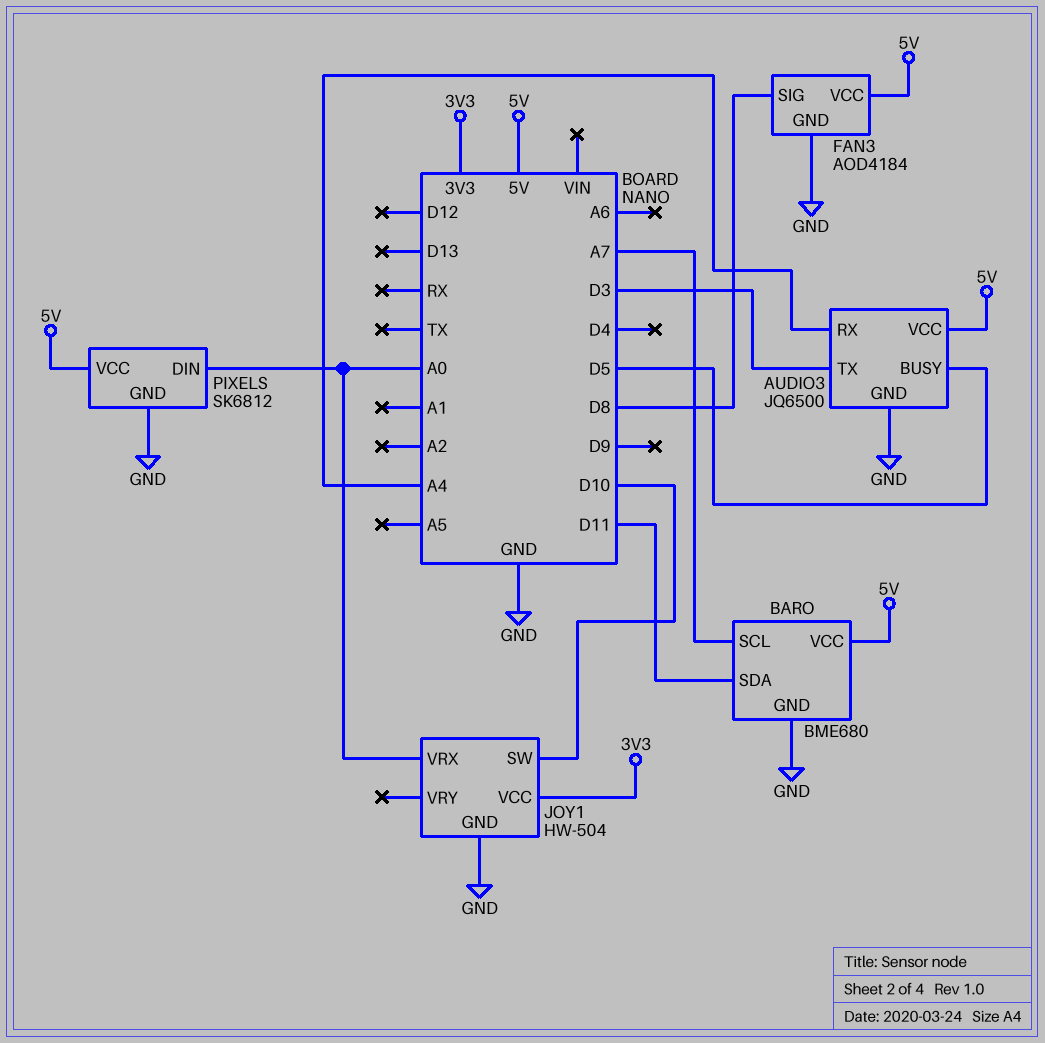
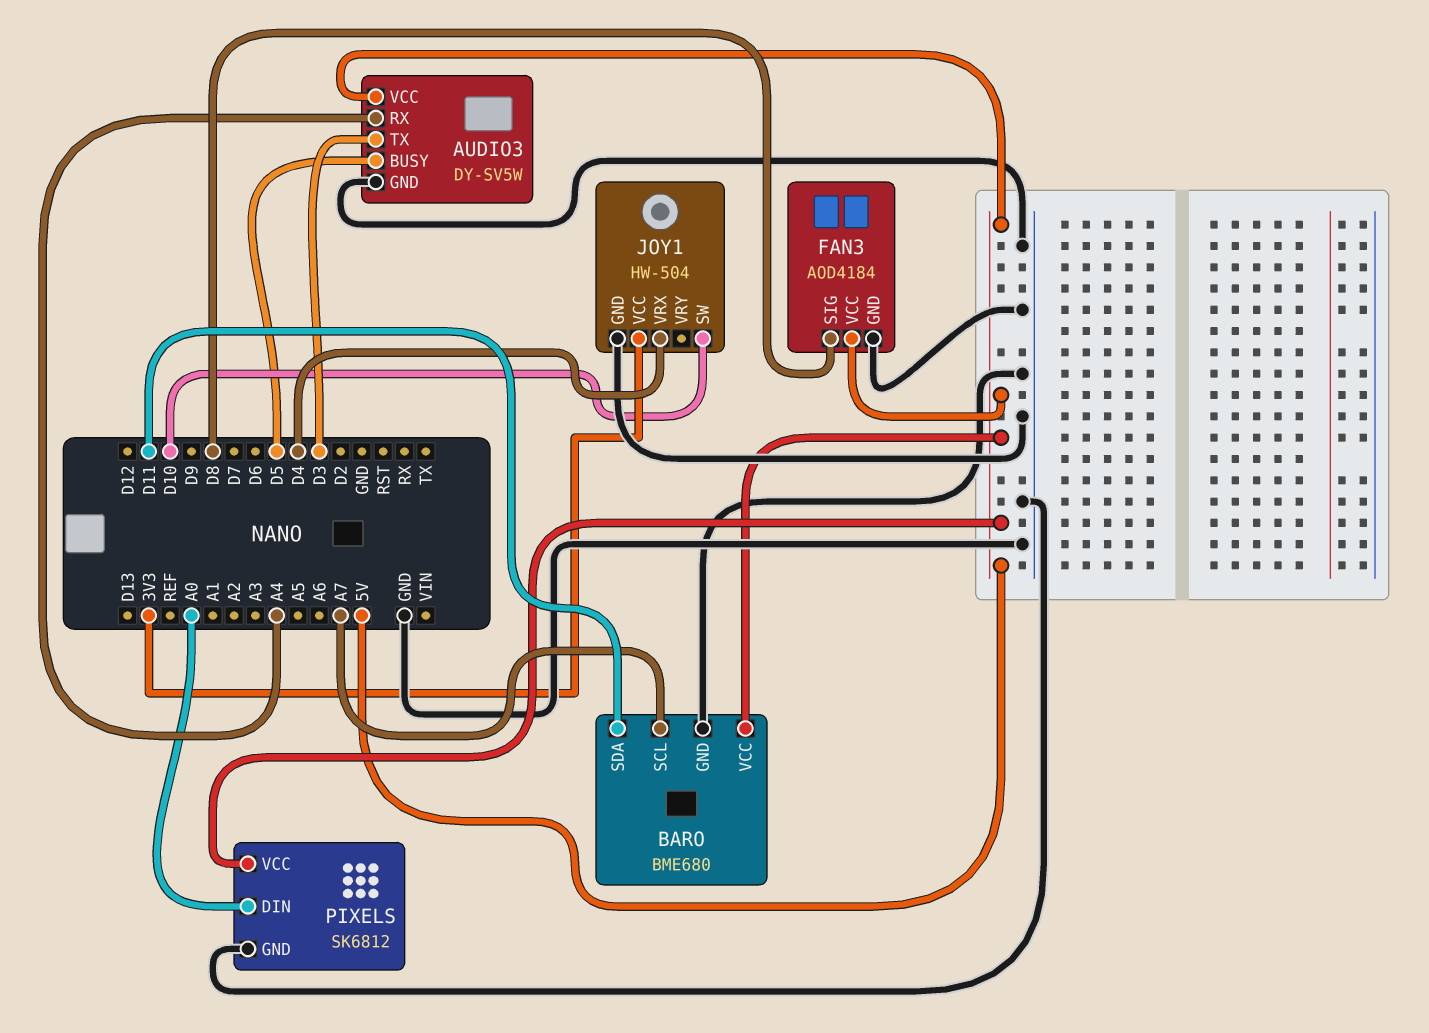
AUDIO3: JQ6500 -> DY-SV5W
JOY1 pin VRX: A0 -> D4

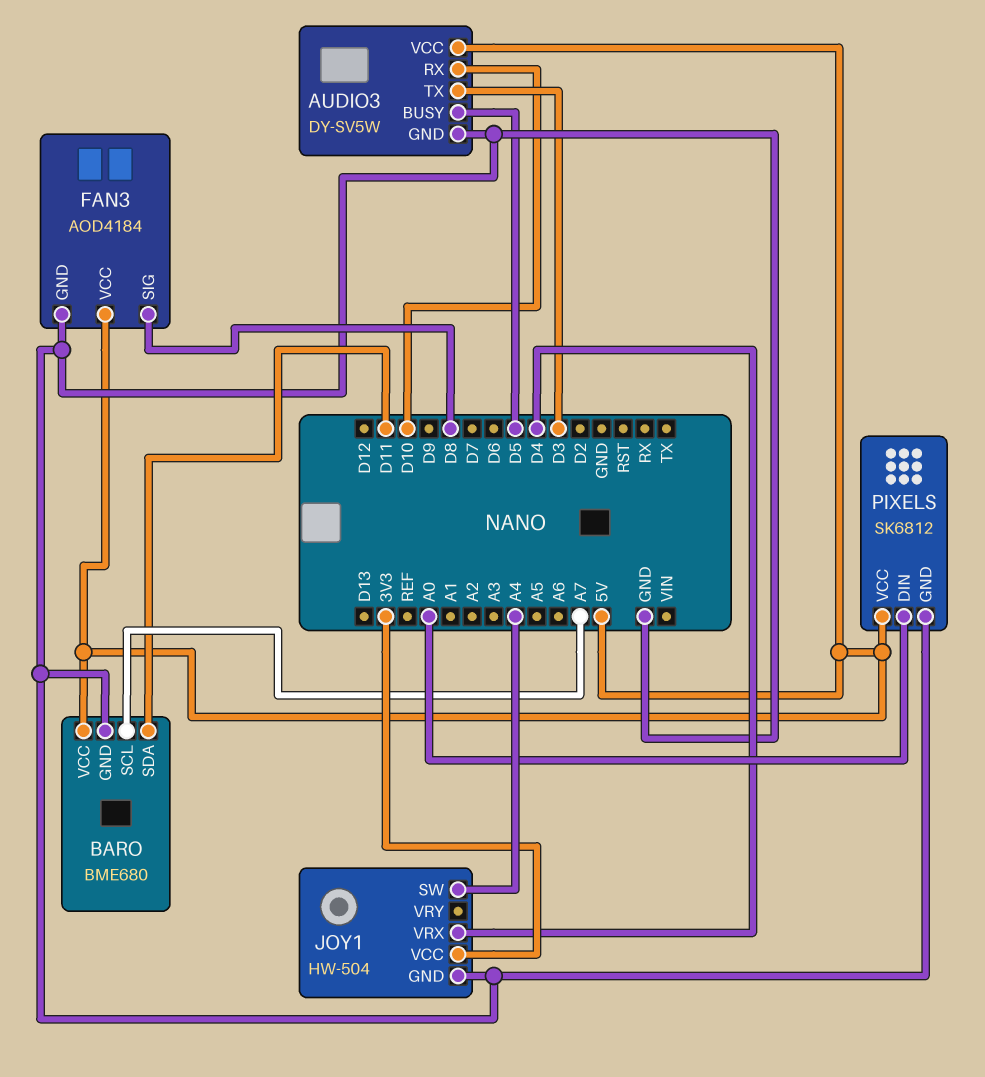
AUDIO3 pin RX: A4 -> D10
JOY1 pin SW: D10 -> A4

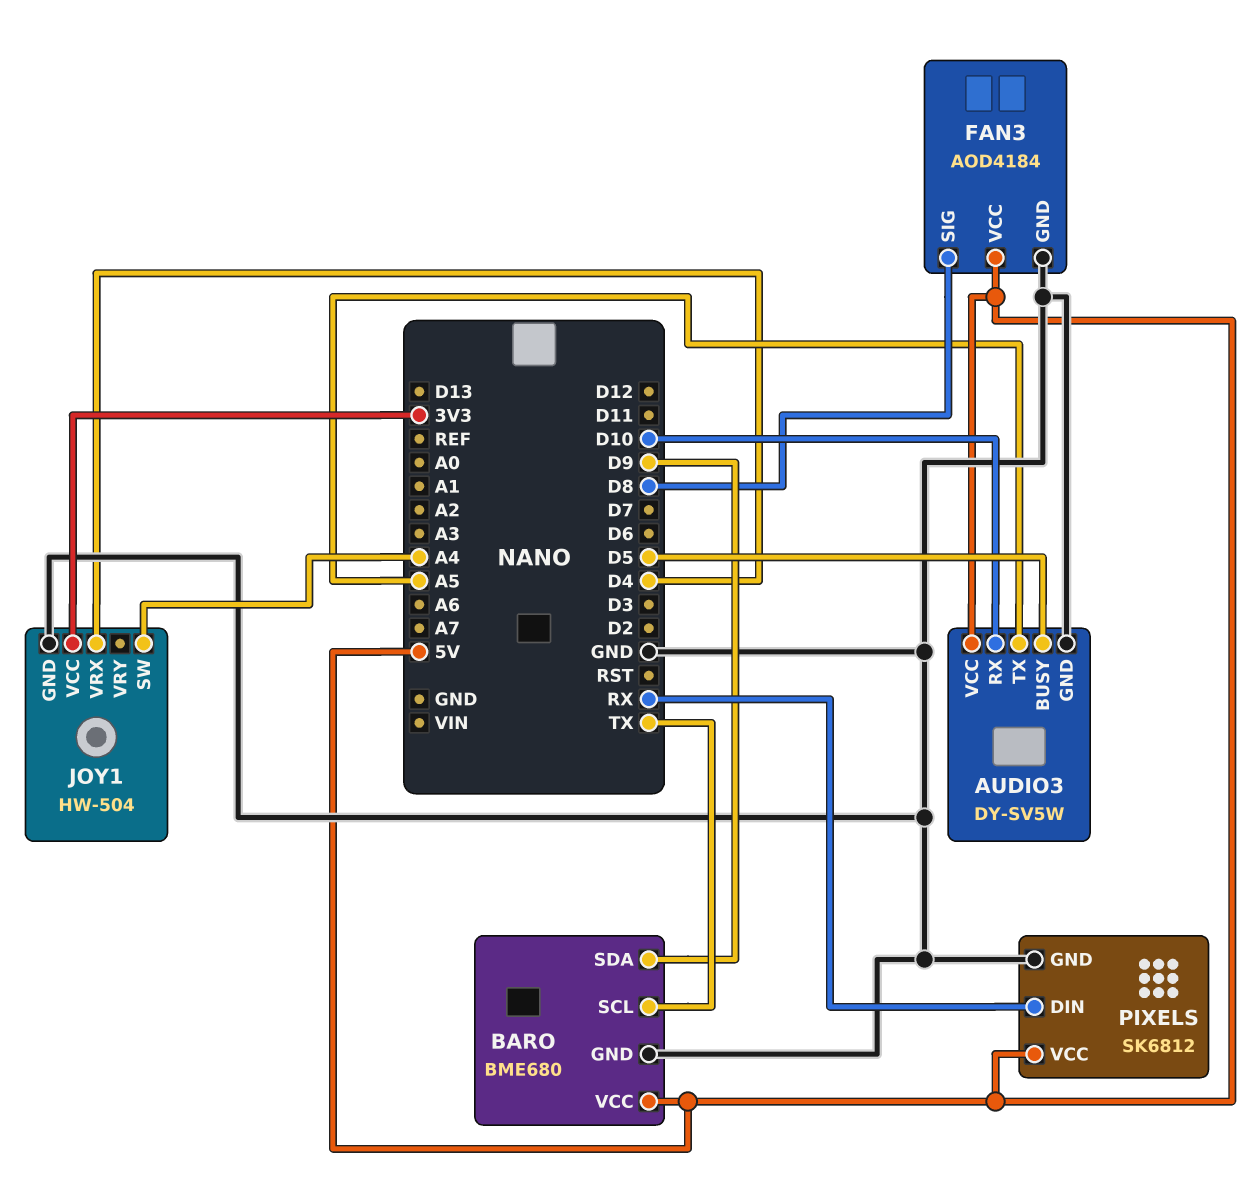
AUDIO3 pin TX: D3 -> A5
BARO pin SCL: A7 -> TX
BARO pin SDA: D11 -> D9
PIXELS pin DIN: A0 -> RX

